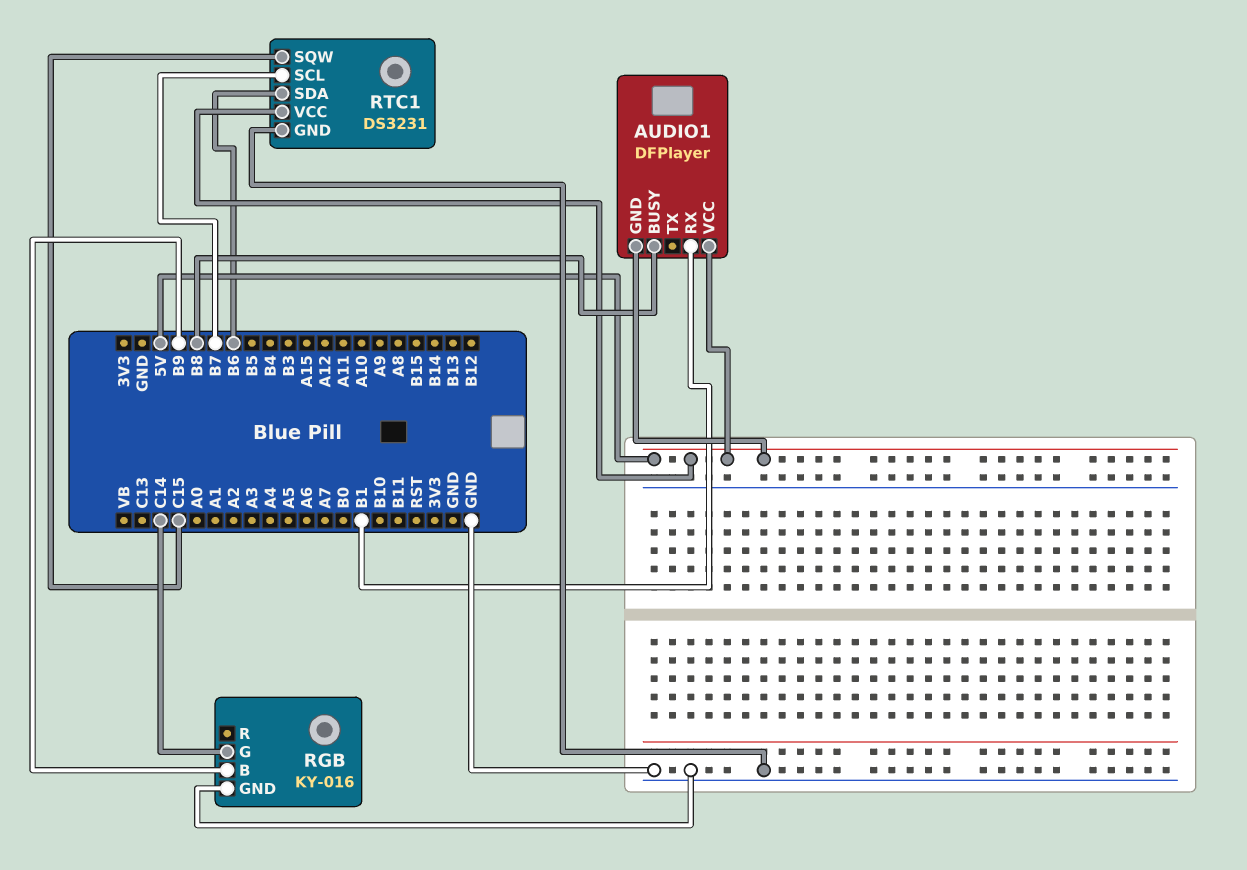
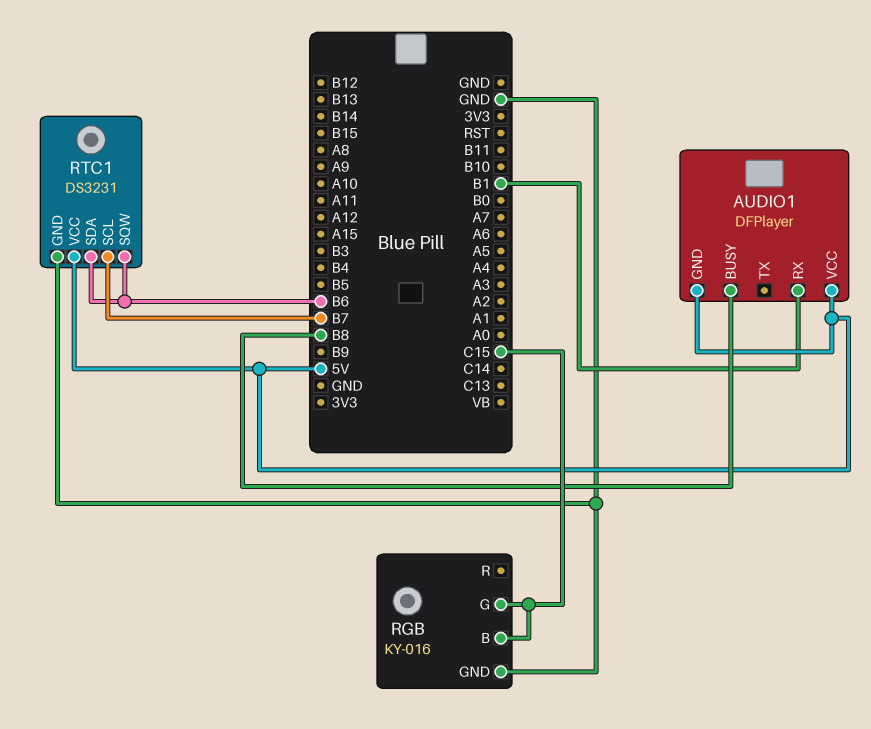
RGB pin B: B9 -> C15
RGB pin G: C14 -> C15
RTC1 pin SQW: C15 -> B6

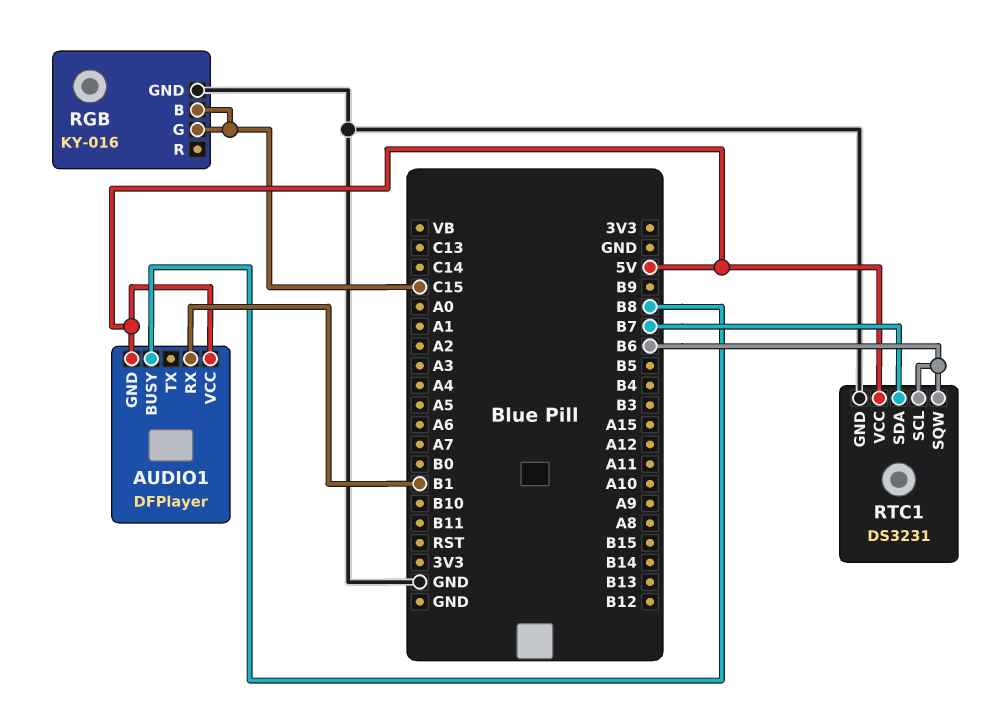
RTC1 pin SCL: B7 -> B6
RTC1 pin SDA: B6 -> B7

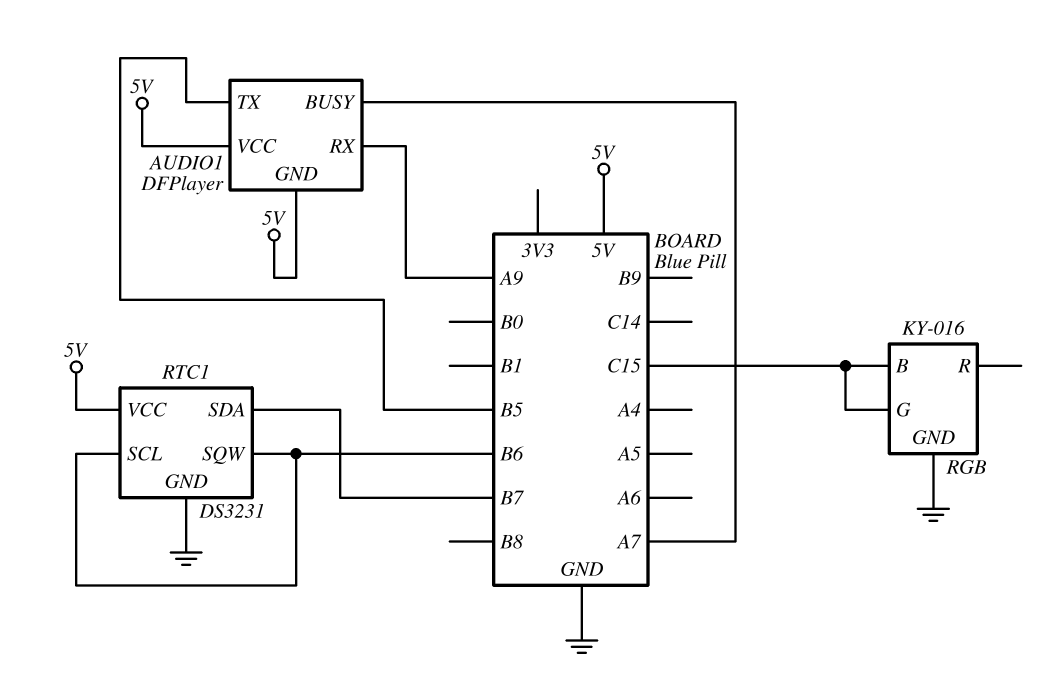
AUDIO1 pin BUSY: B8 -> A7
AUDIO1 pin RX: B1 -> A9
AUDIO1 pin TX: none -> B5

